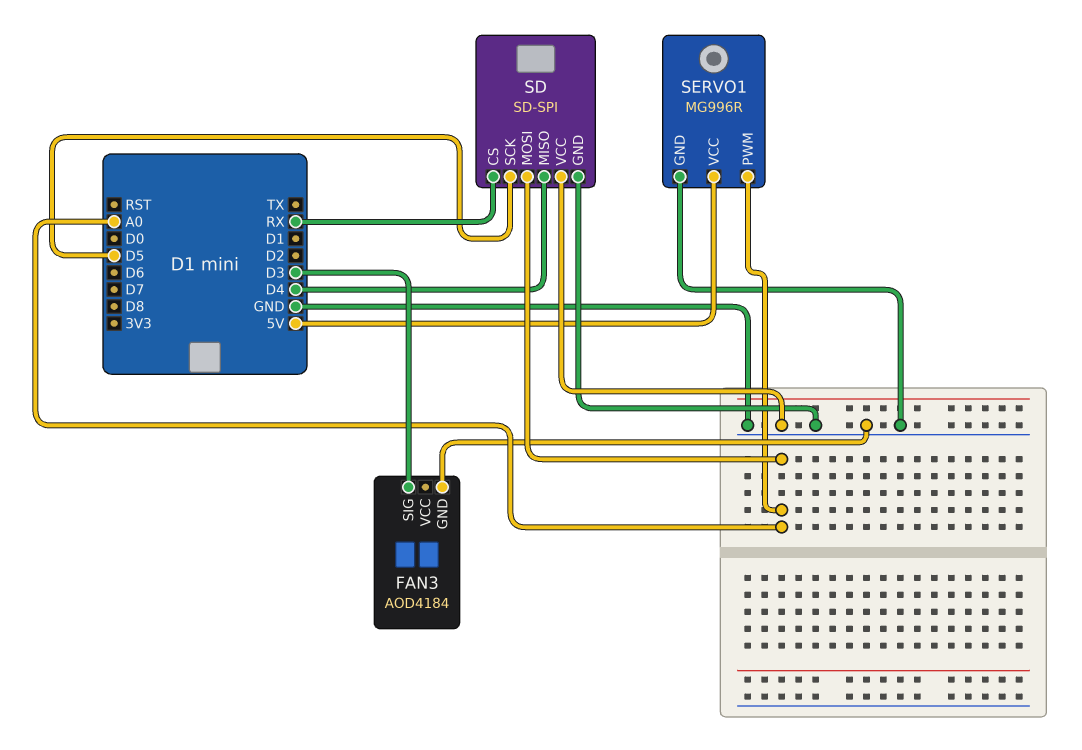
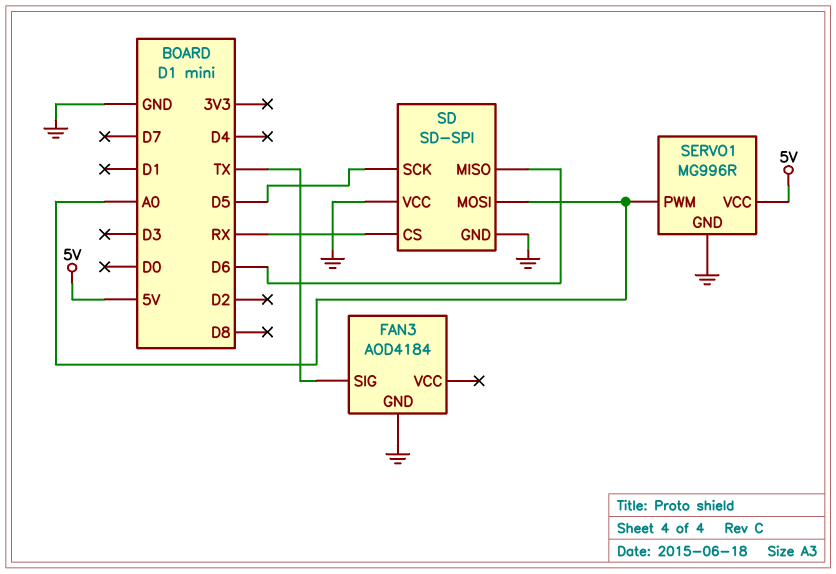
FAN3 pin SIG: D3 -> TX
SD pin MISO: D4 -> D6

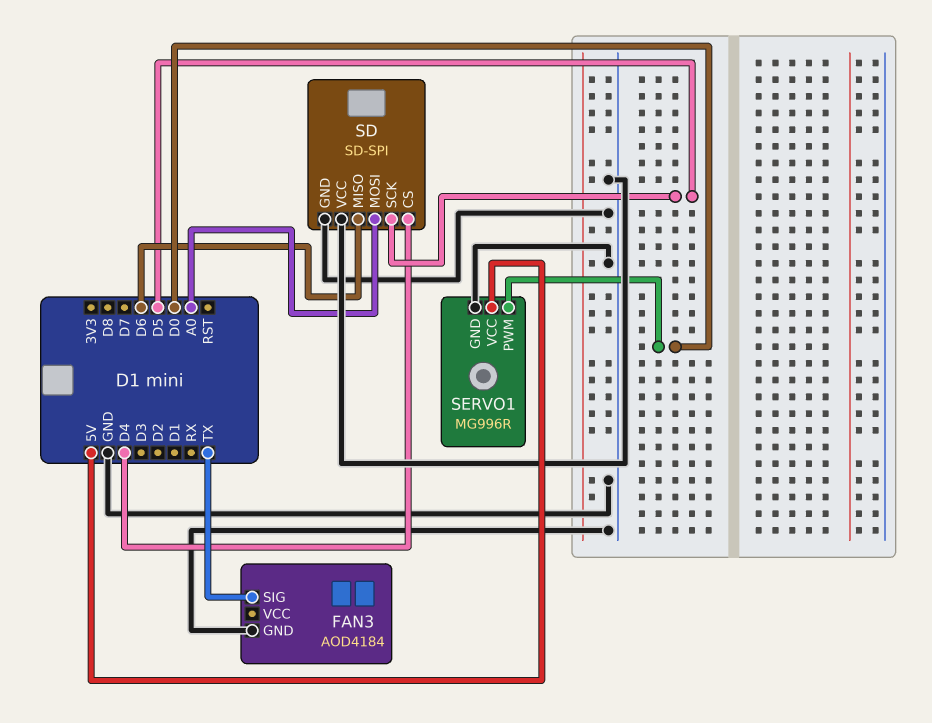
SD pin CS: RX -> D4
SERVO1 pin PWM: A0 -> D0

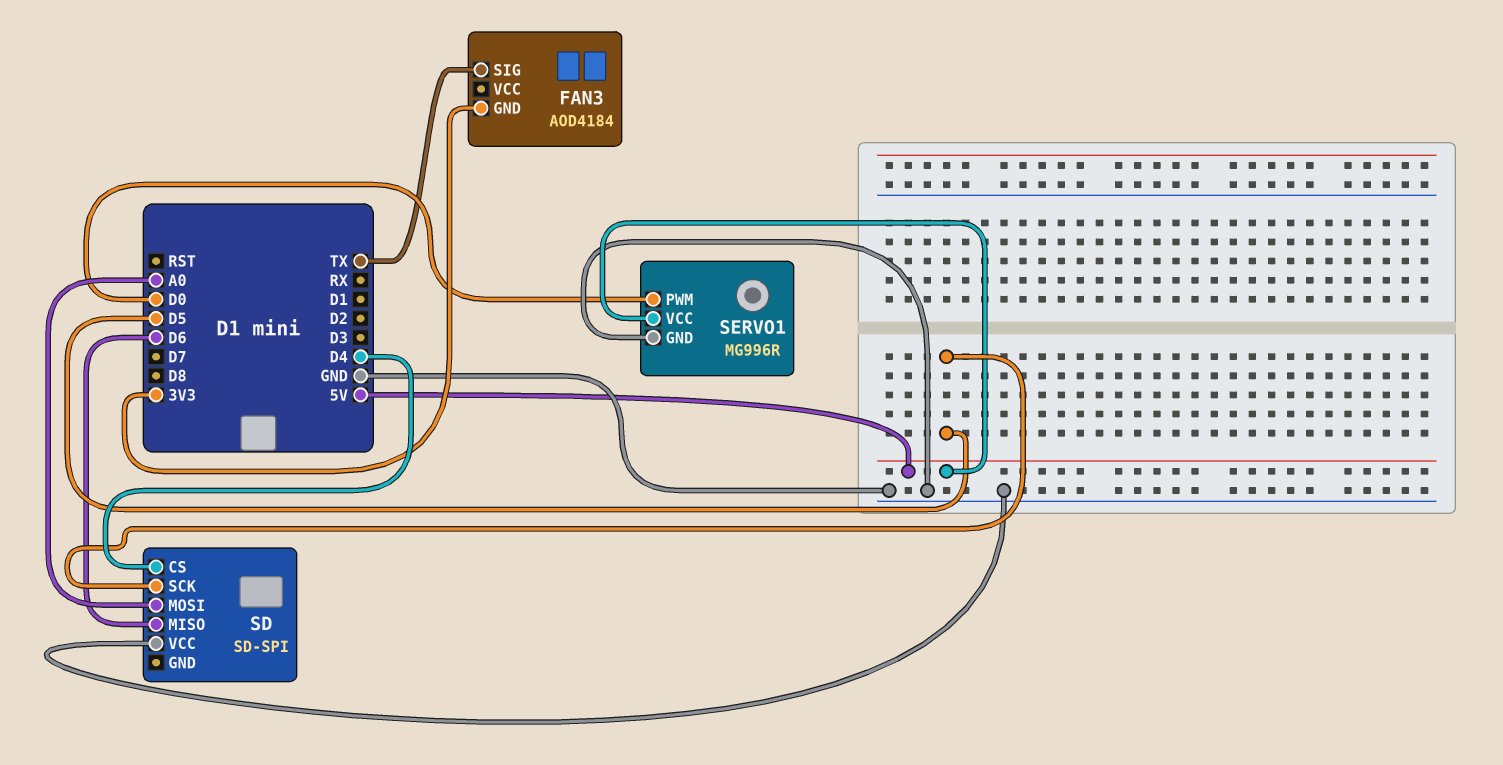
FAN3 pin GND: GND -> 3V3
SD pin GND: GND -> none

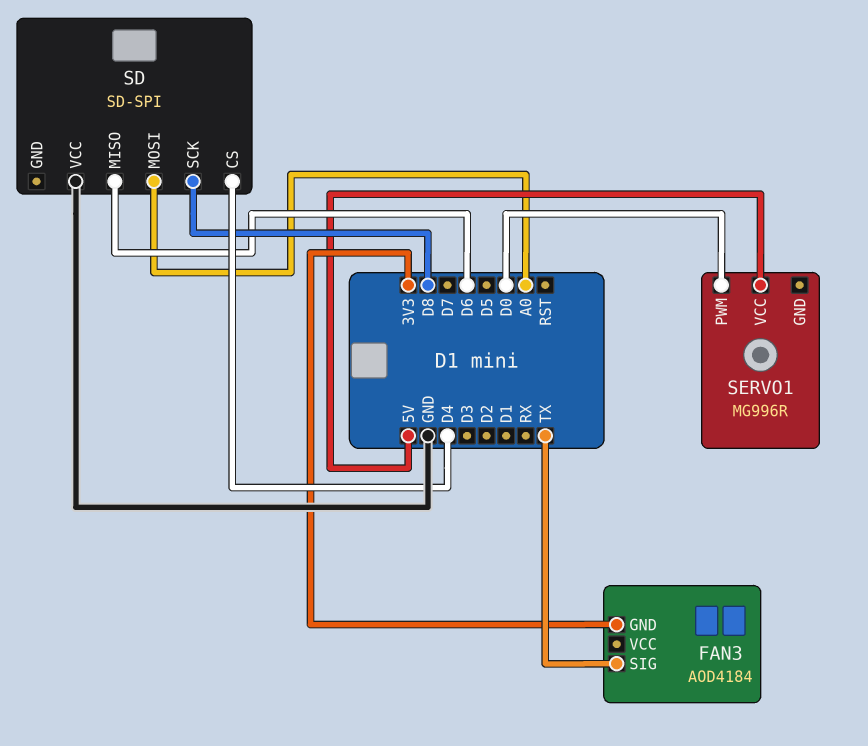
SD pin SCK: D5 -> D8
SERVO1 pin GND: GND -> none

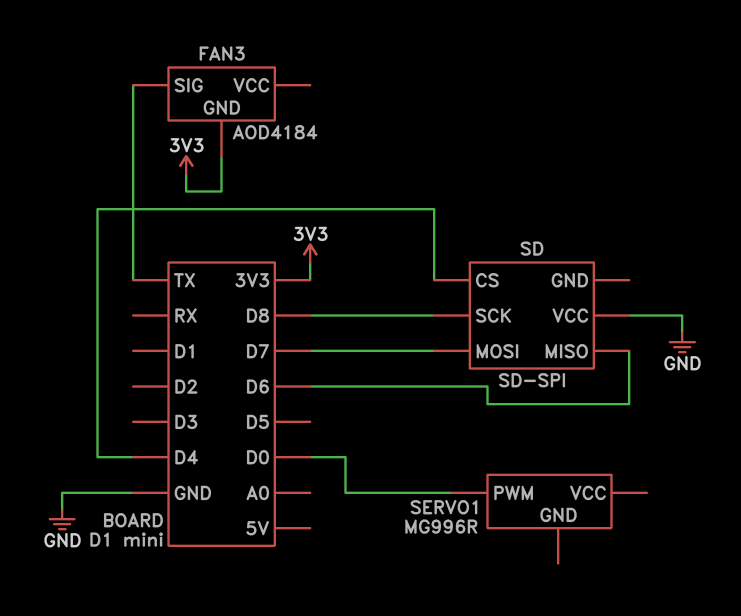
SD pin MOSI: A0 -> D7
SERVO1 pin VCC: 5V -> none

